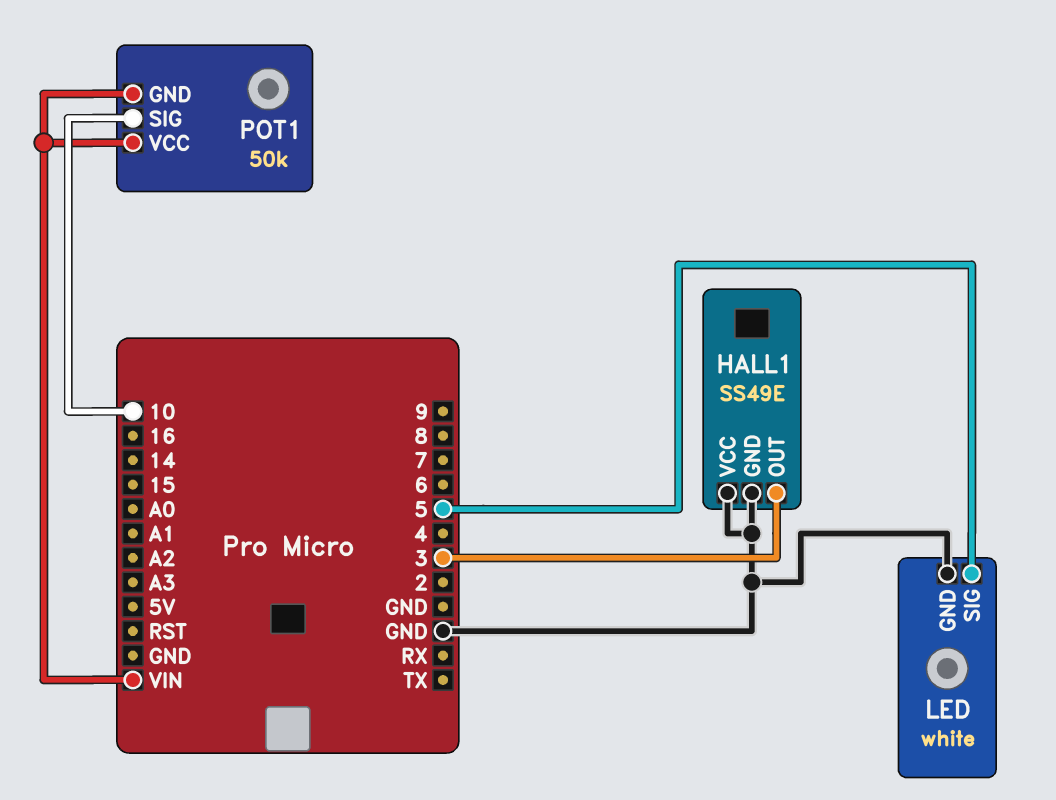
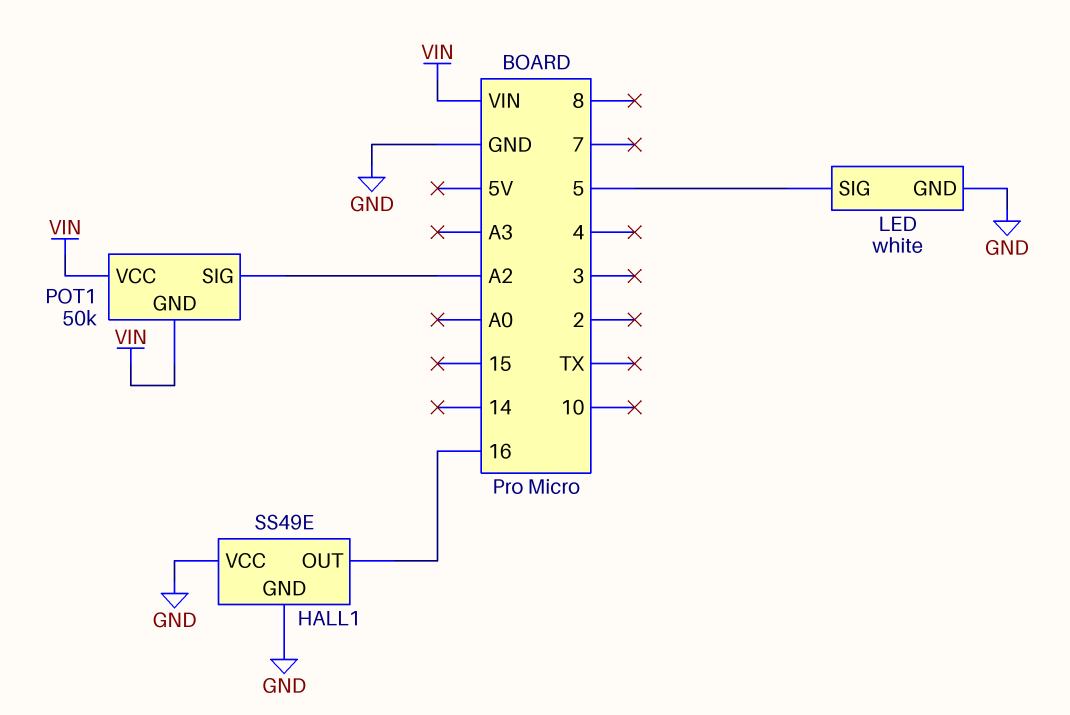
HALL1 pin OUT: 3 -> 16
POT1 pin SIG: 10 -> A2

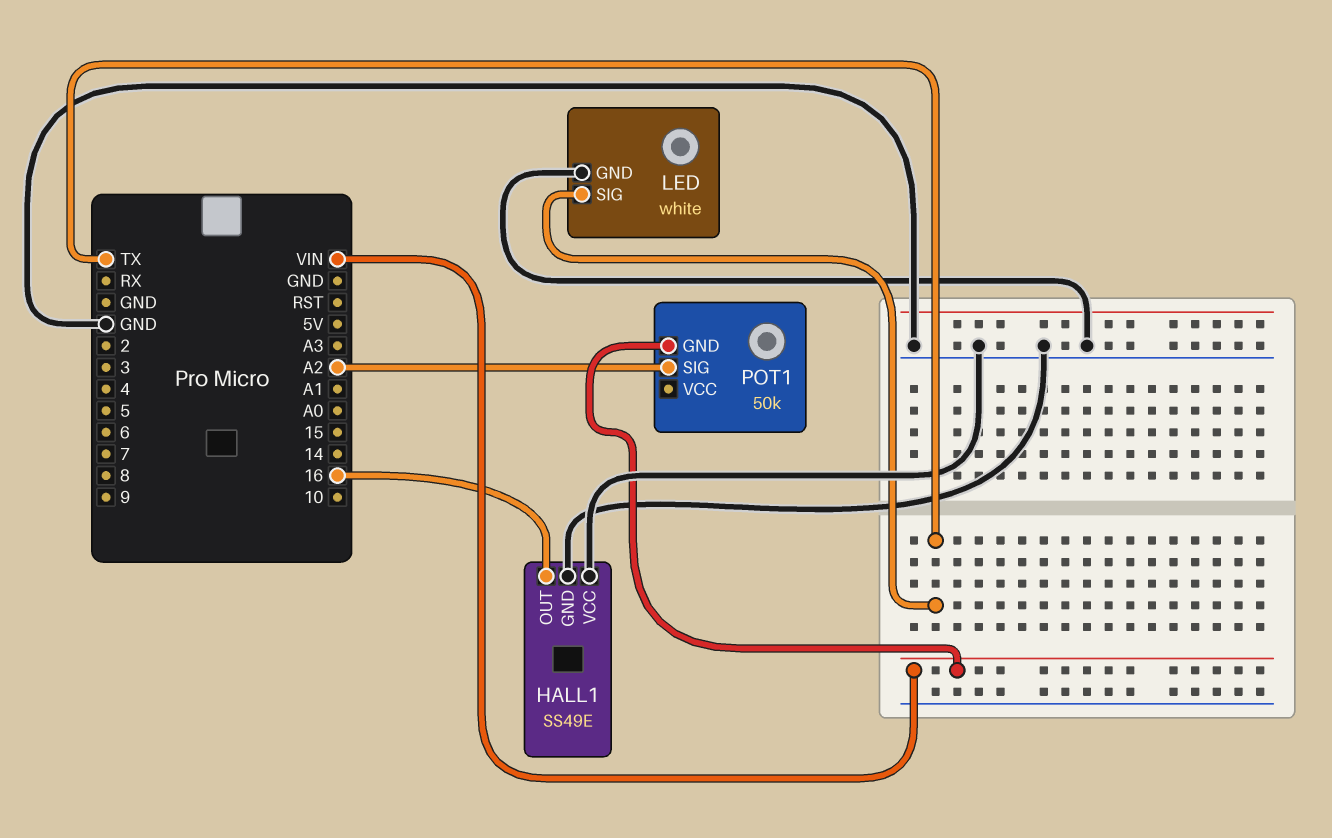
LED pin SIG: 5 -> TX
POT1 pin VCC: VIN -> none

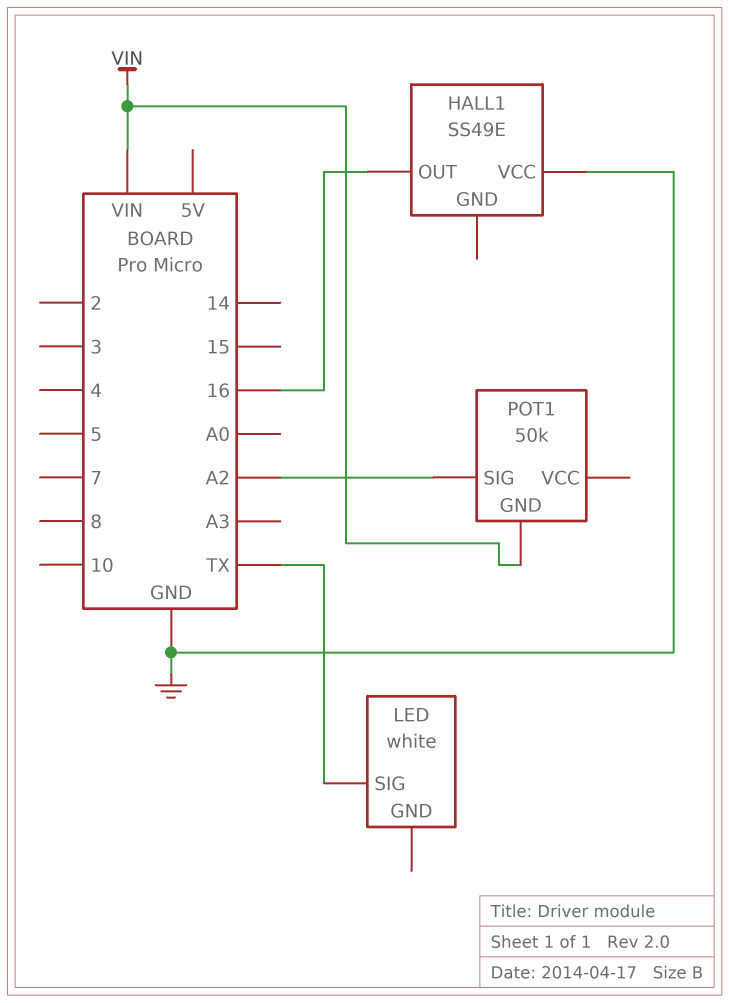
HALL1 pin GND: GND -> none
LED pin GND: GND -> none

